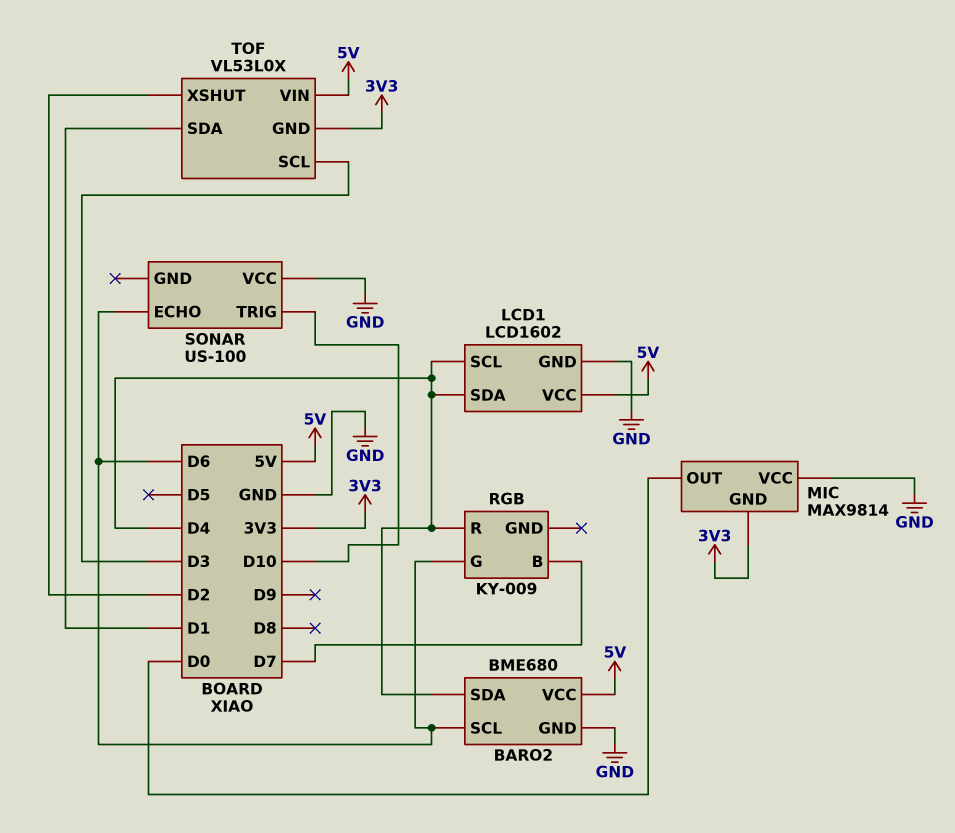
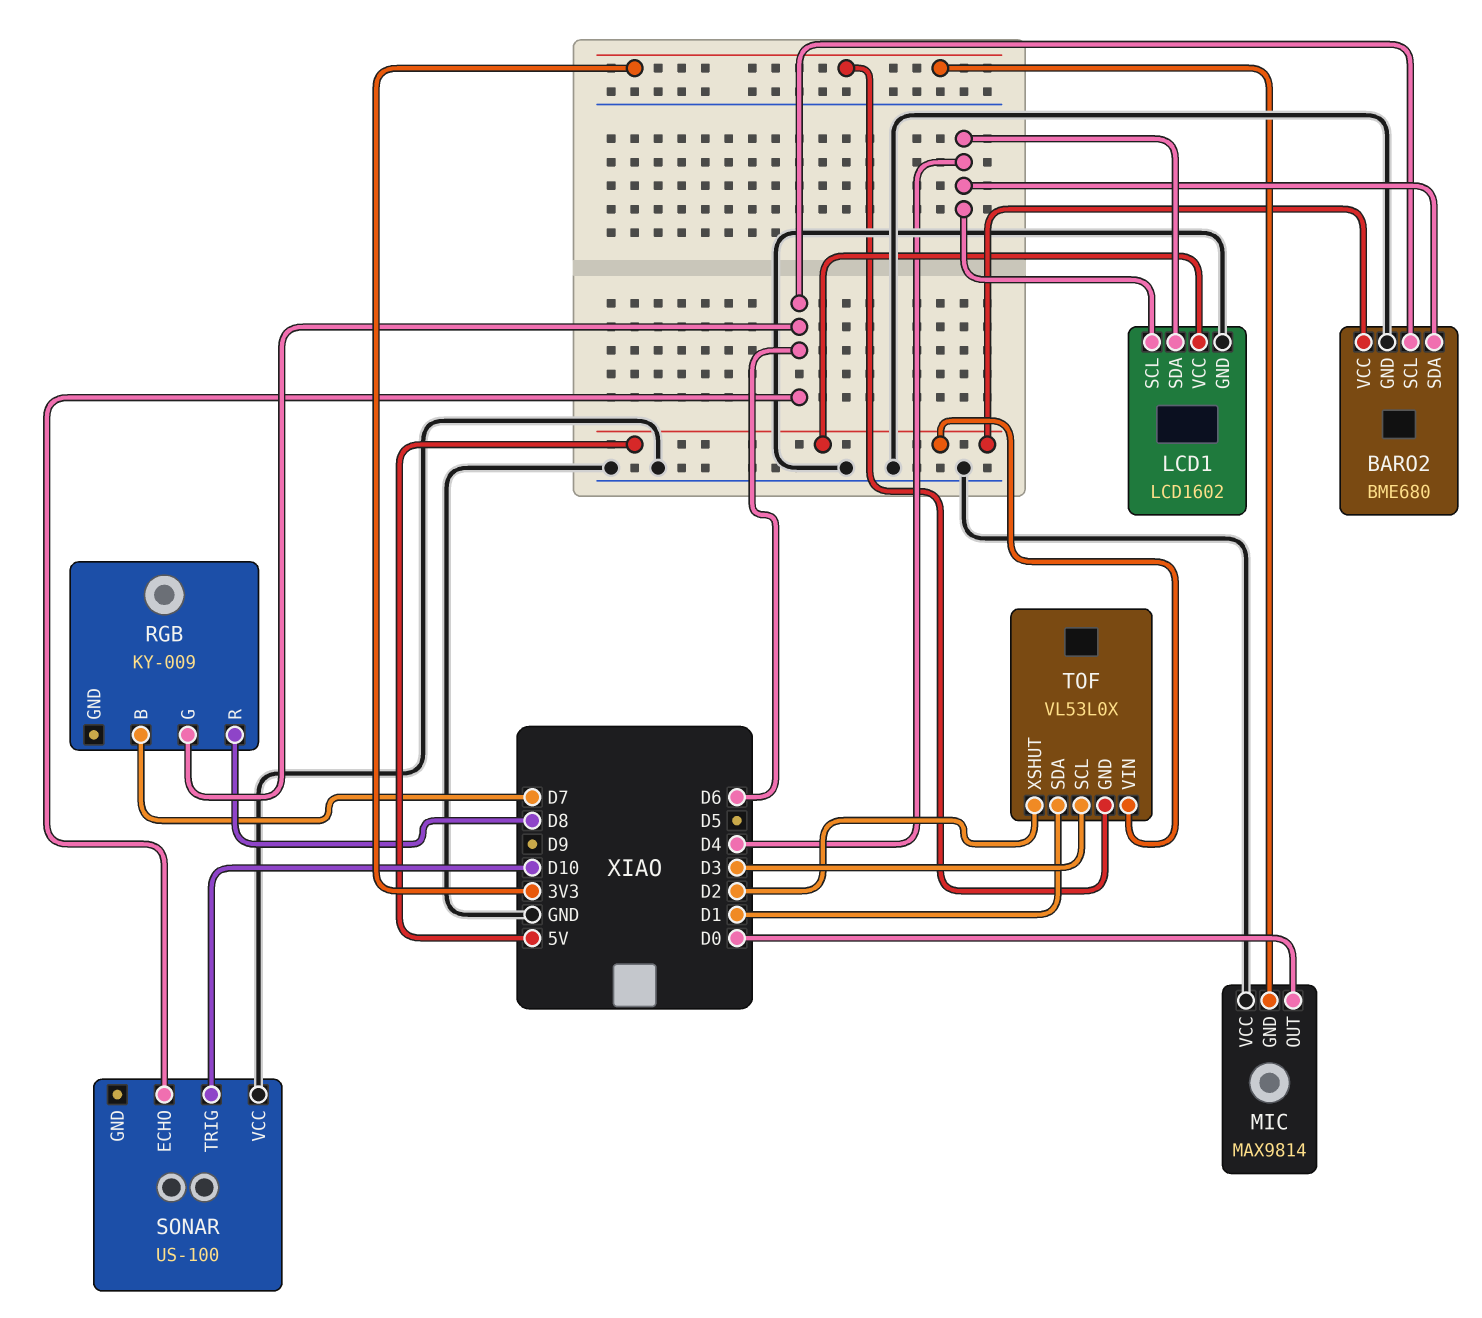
RGB pin R: D4 -> D8

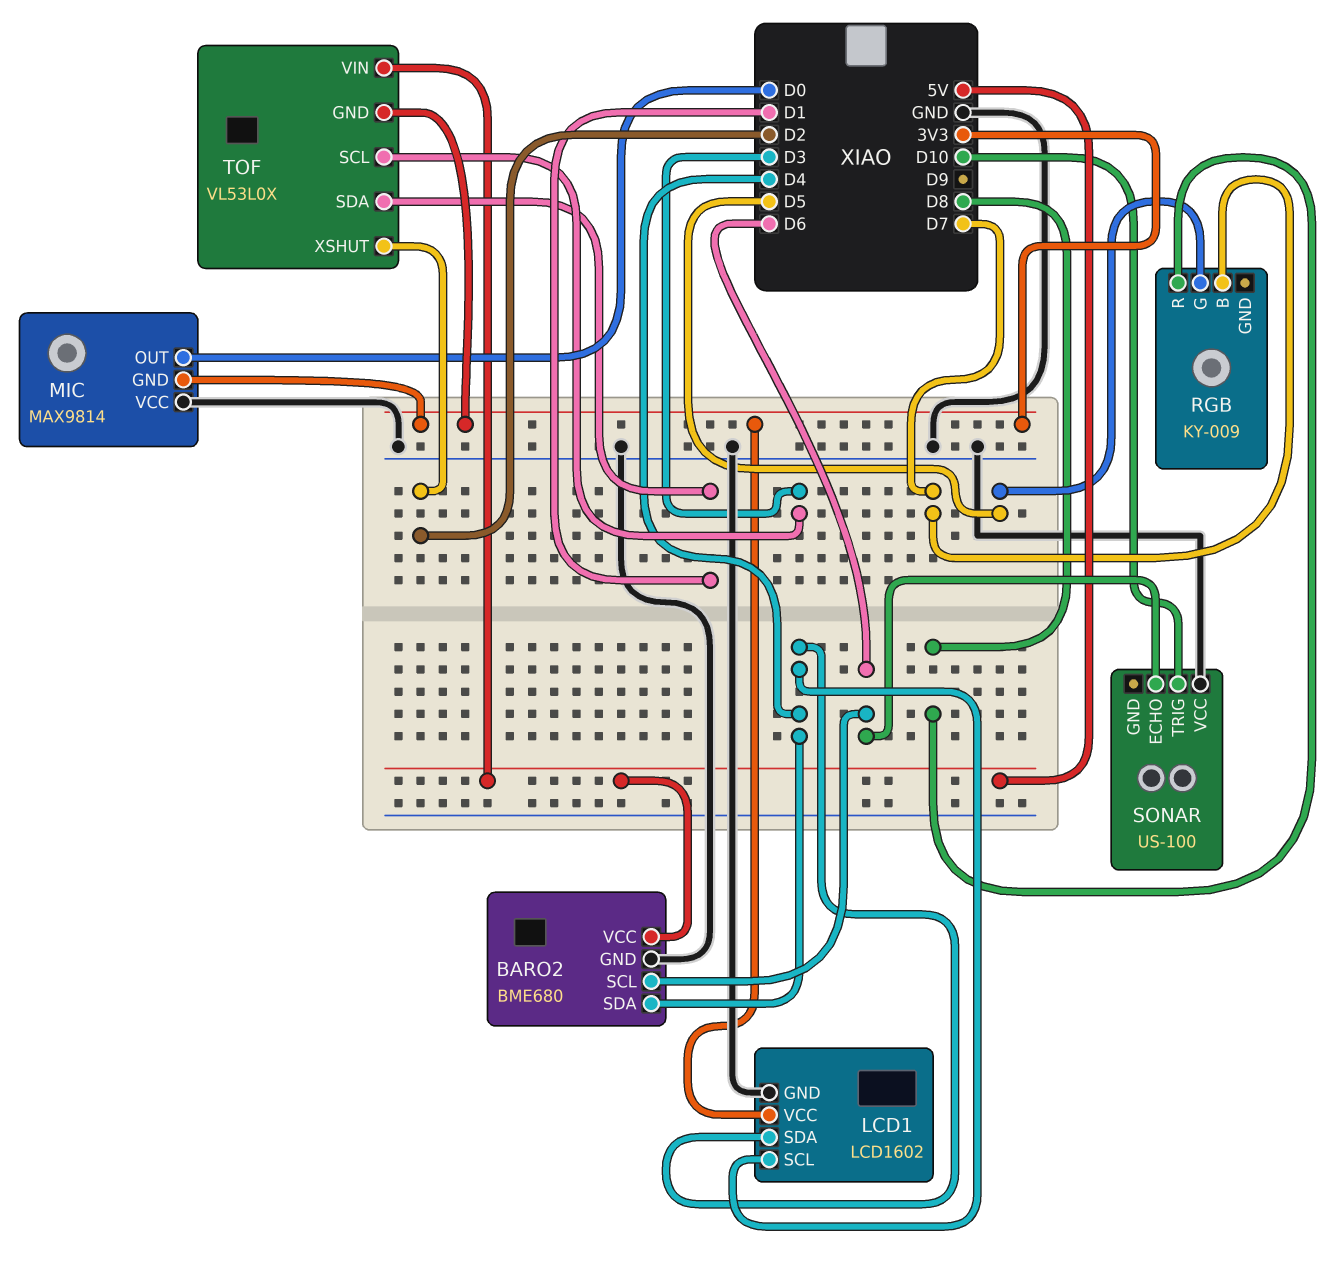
LCD1 pin VCC: 5V -> 3V3
RGB pin G: D6 -> D5

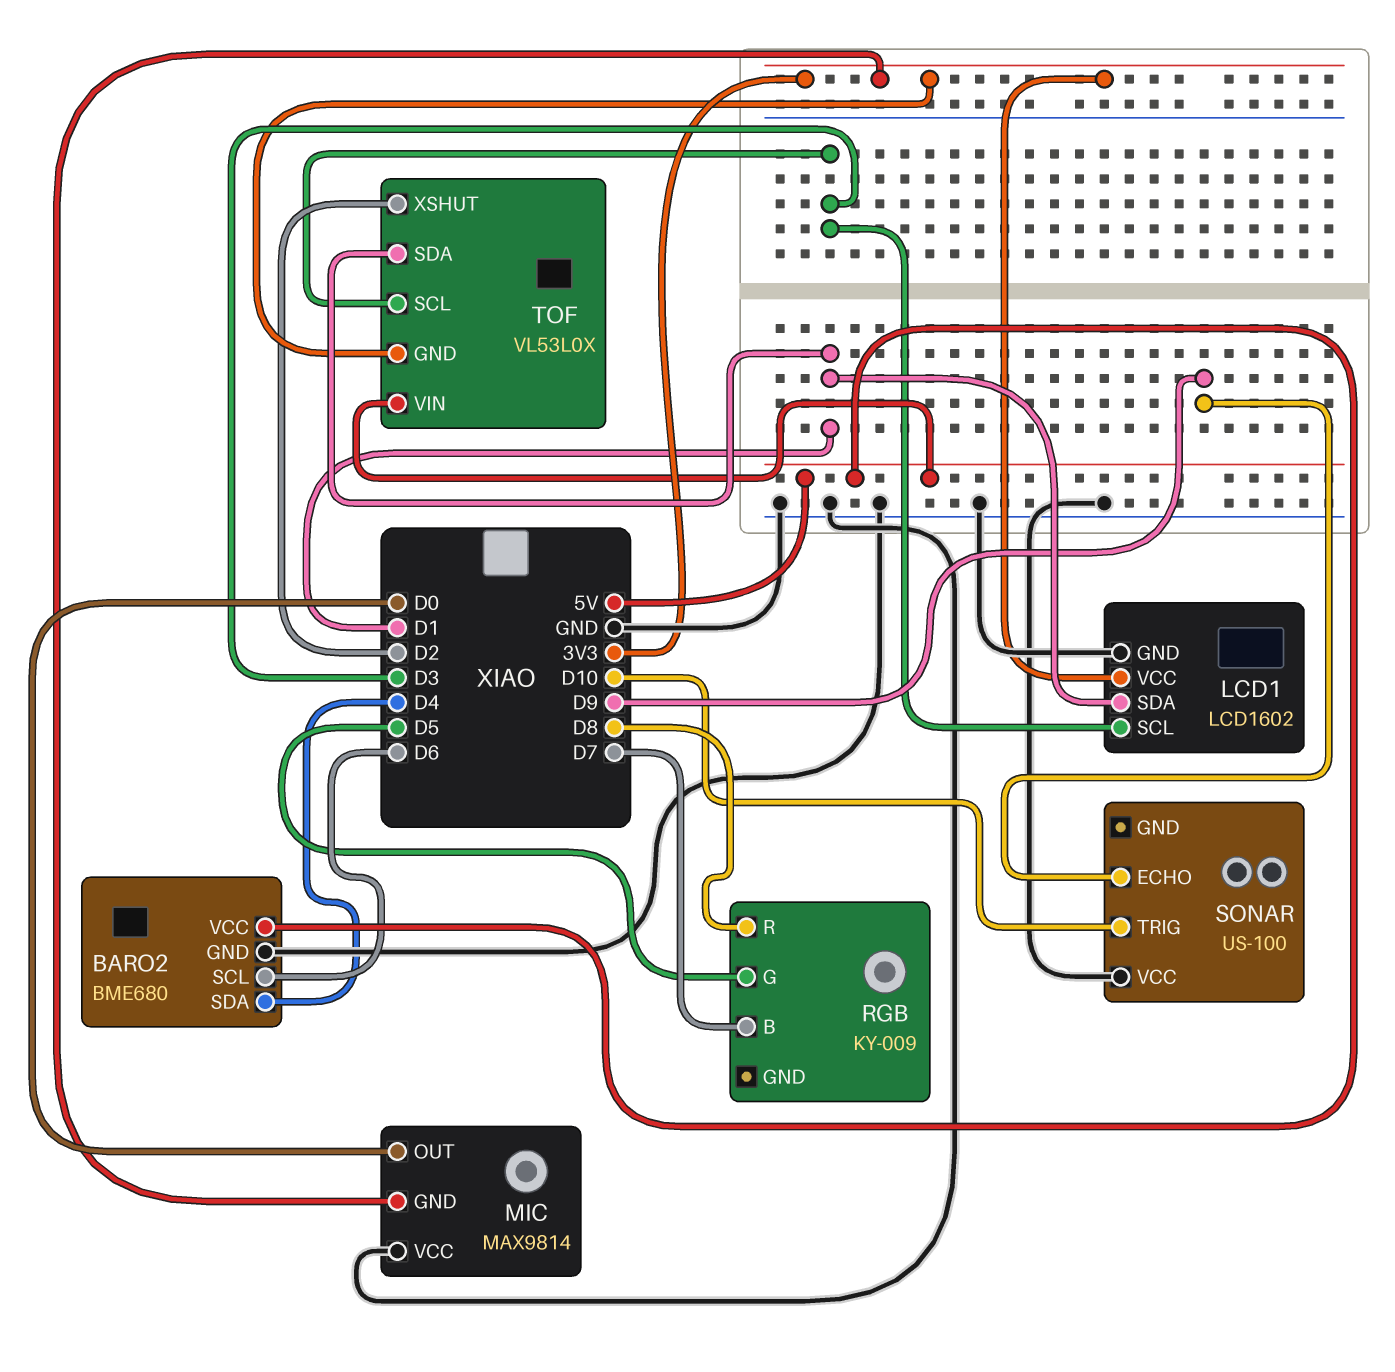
LCD1 pin SCL: D4 -> D3
LCD1 pin SDA: D4 -> D1
SONAR pin ECHO: D6 -> D9

